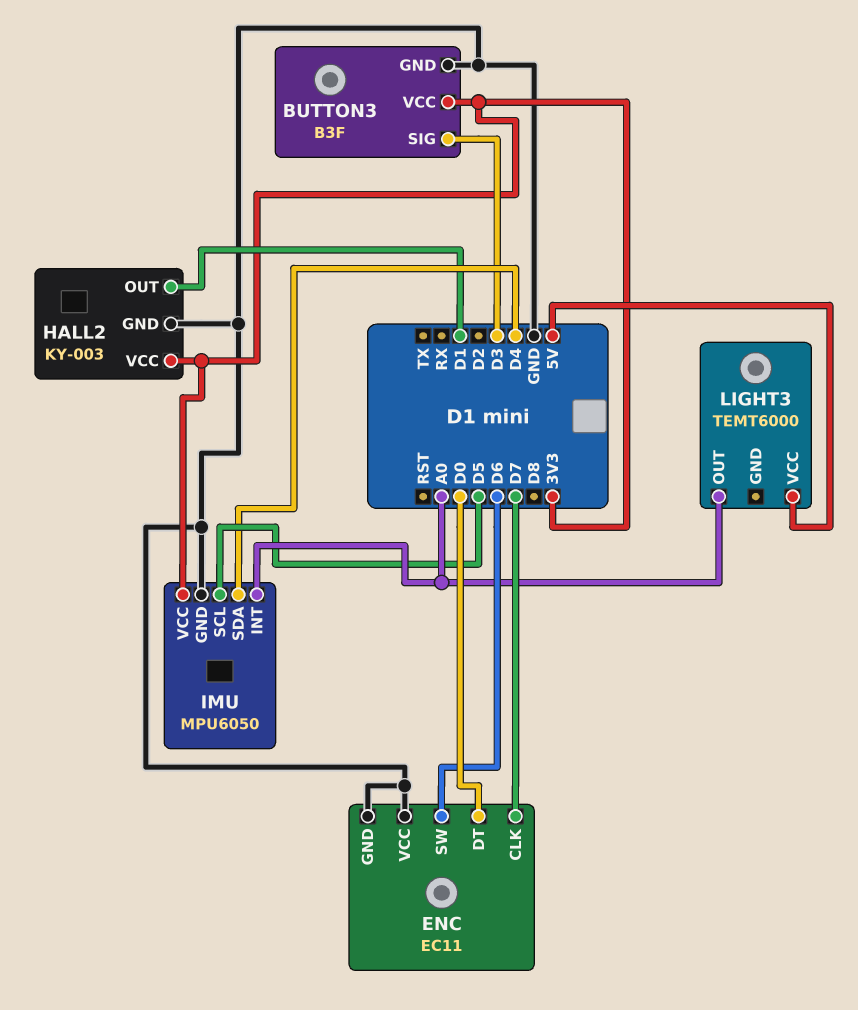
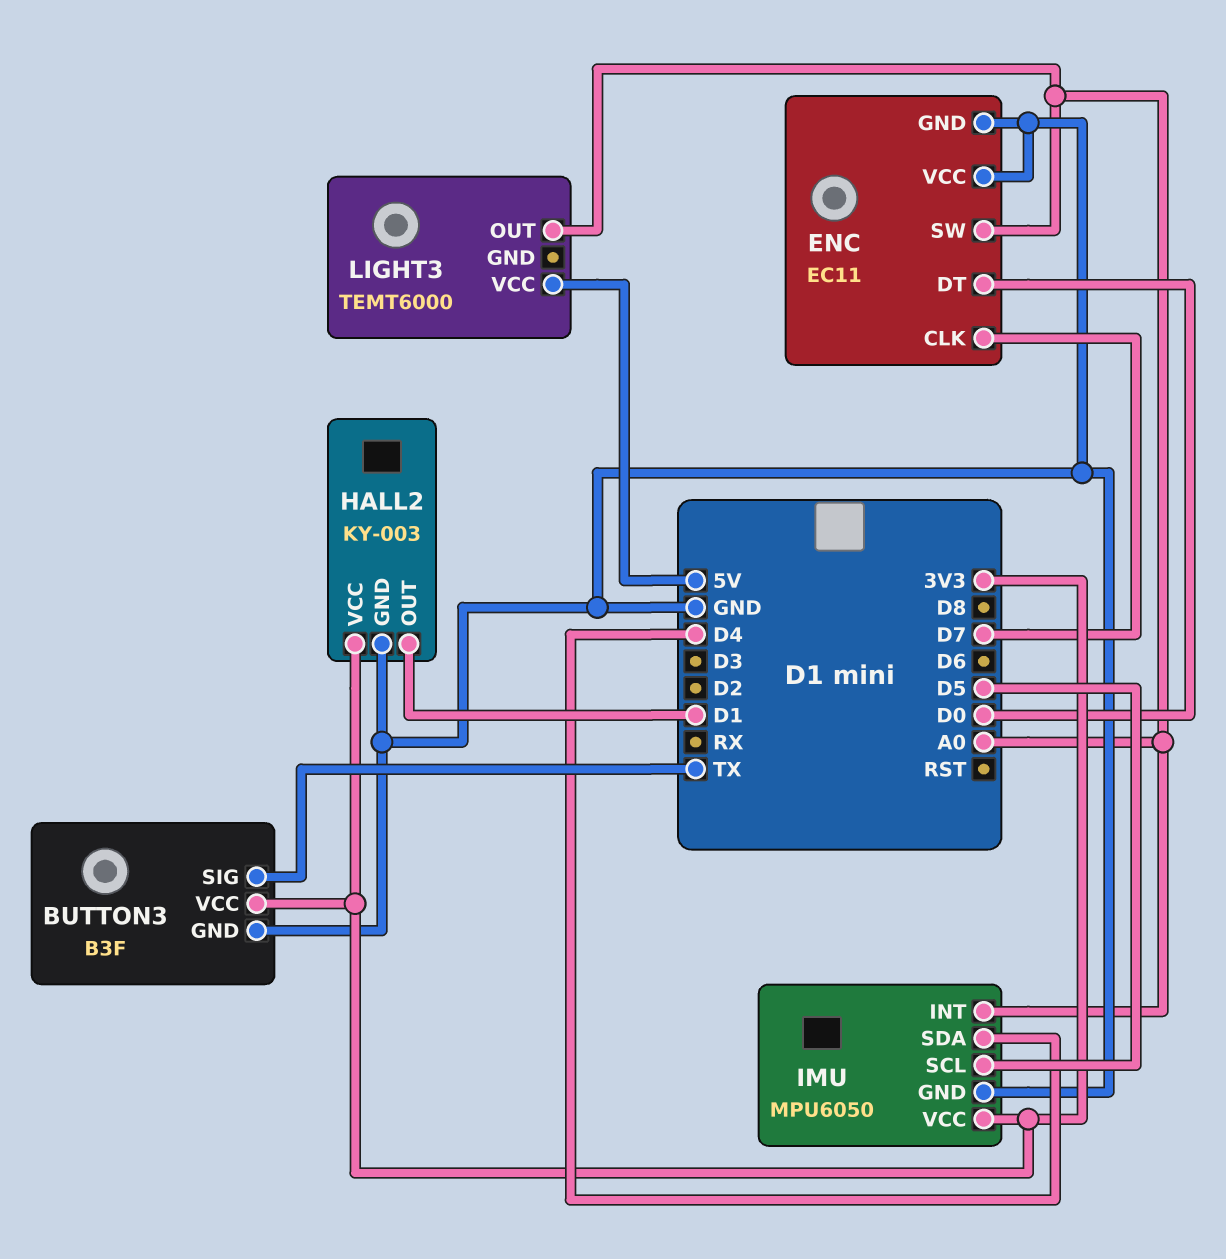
BUTTON3 pin SIG: D3 -> TX
ENC pin SW: D6 -> A0

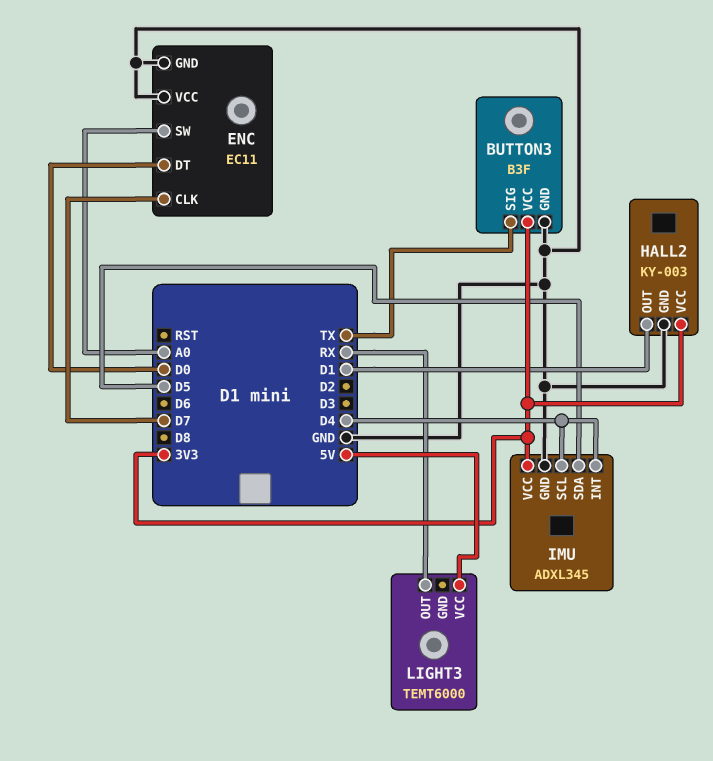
IMU: MPU6050 -> ADXL345
IMU pin INT: A0 -> D4
IMU pin SCL: D5 -> D4
IMU pin SDA: D4 -> D5
LIGHT3 pin OUT: A0 -> RX

